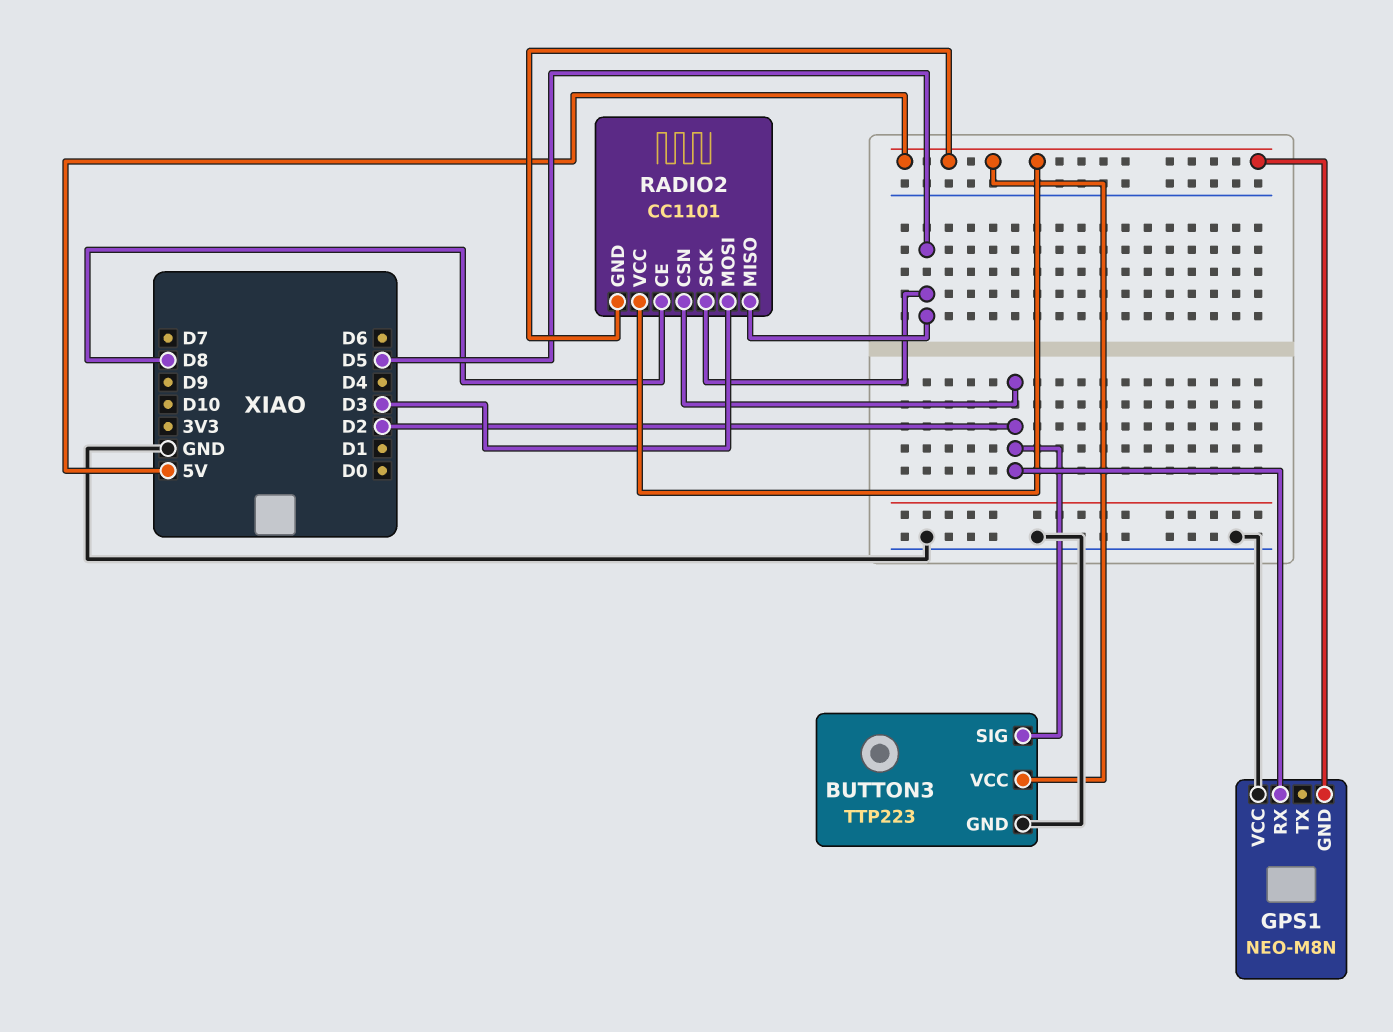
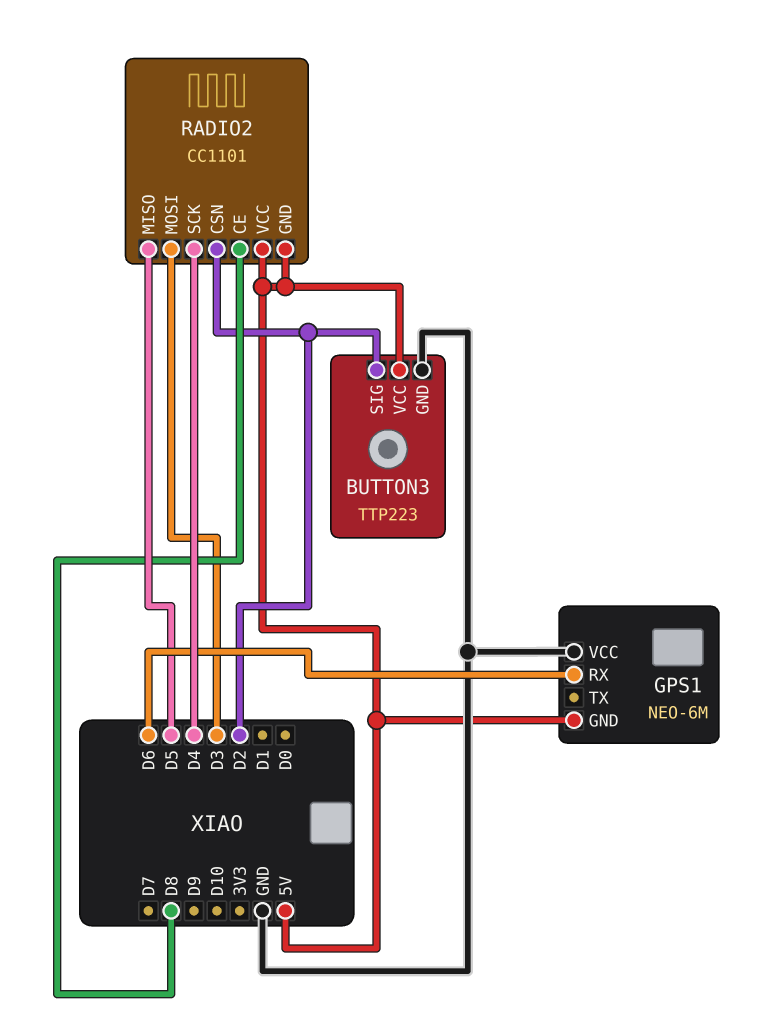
GPS1: NEO-M8N -> NEO-6M
GPS1 pin RX: D2 -> D6
RADIO2 pin SCK: D5 -> D4

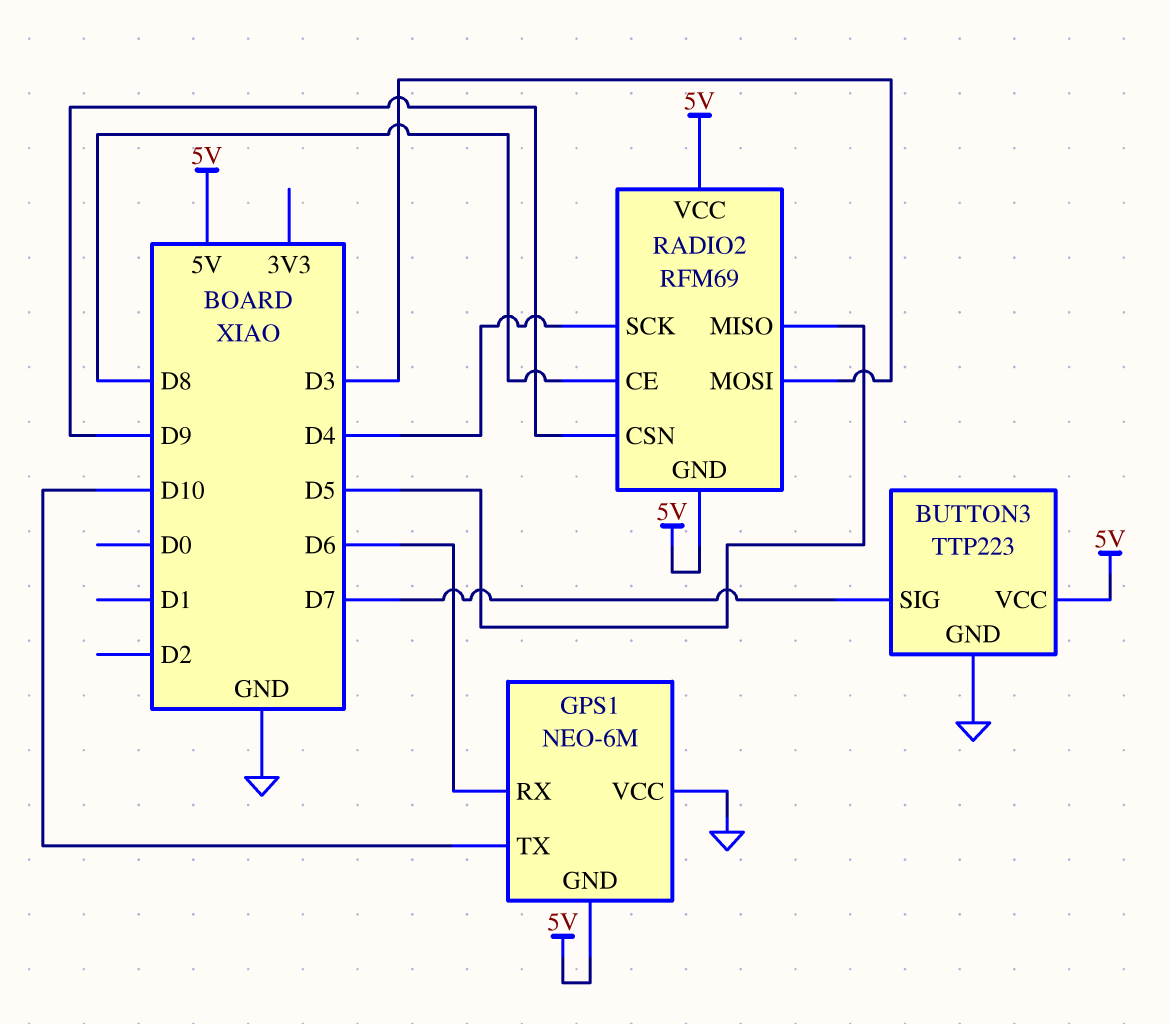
BUTTON3 pin SIG: D2 -> D7
GPS1 pin TX: none -> D10
RADIO2: CC1101 -> RFM69
RADIO2 pin CSN: D2 -> D9

